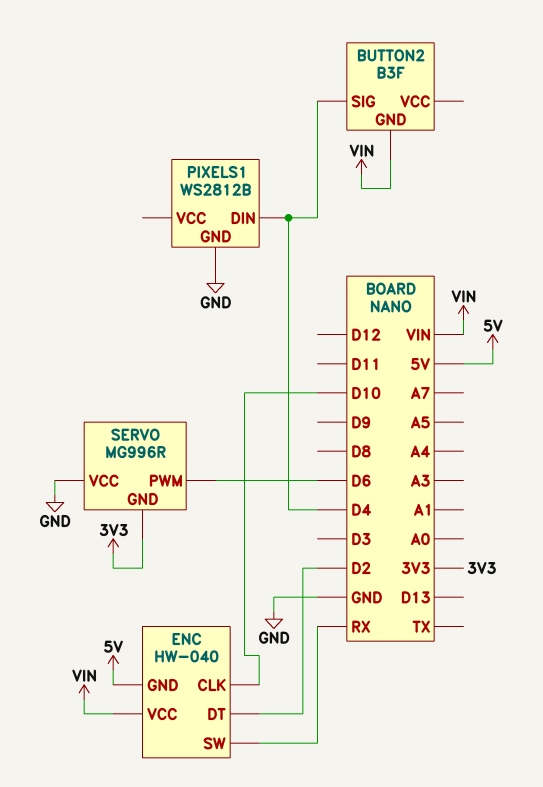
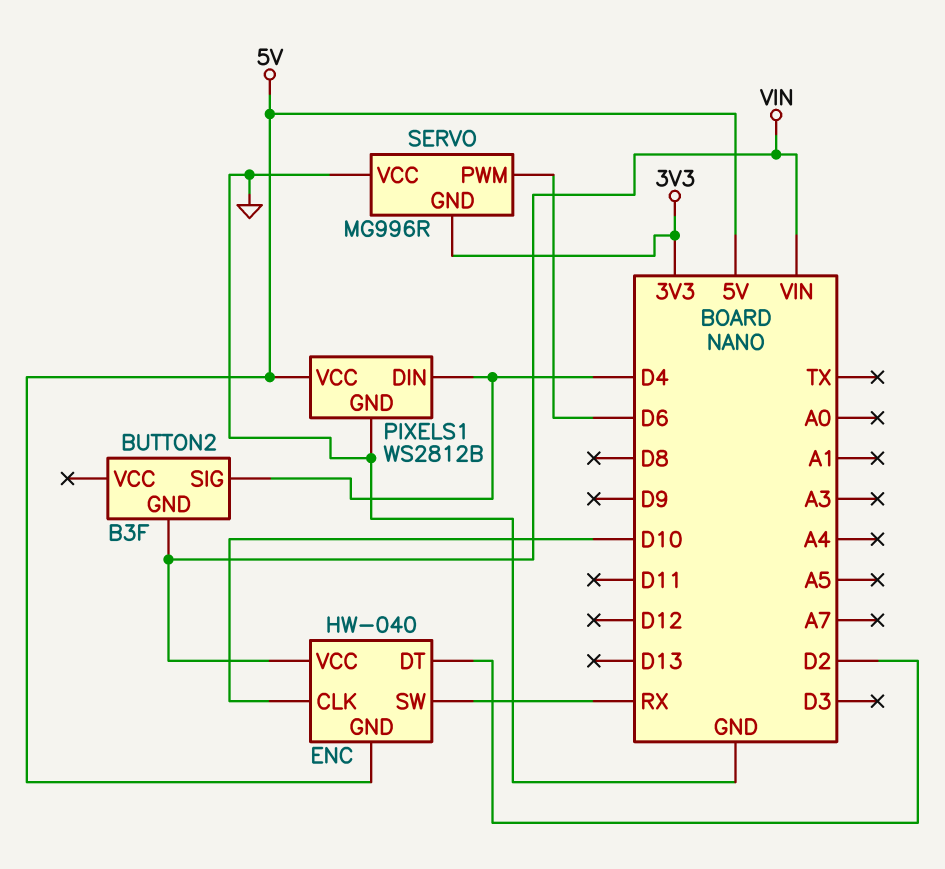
PIXELS1 pin VCC: none -> 5V

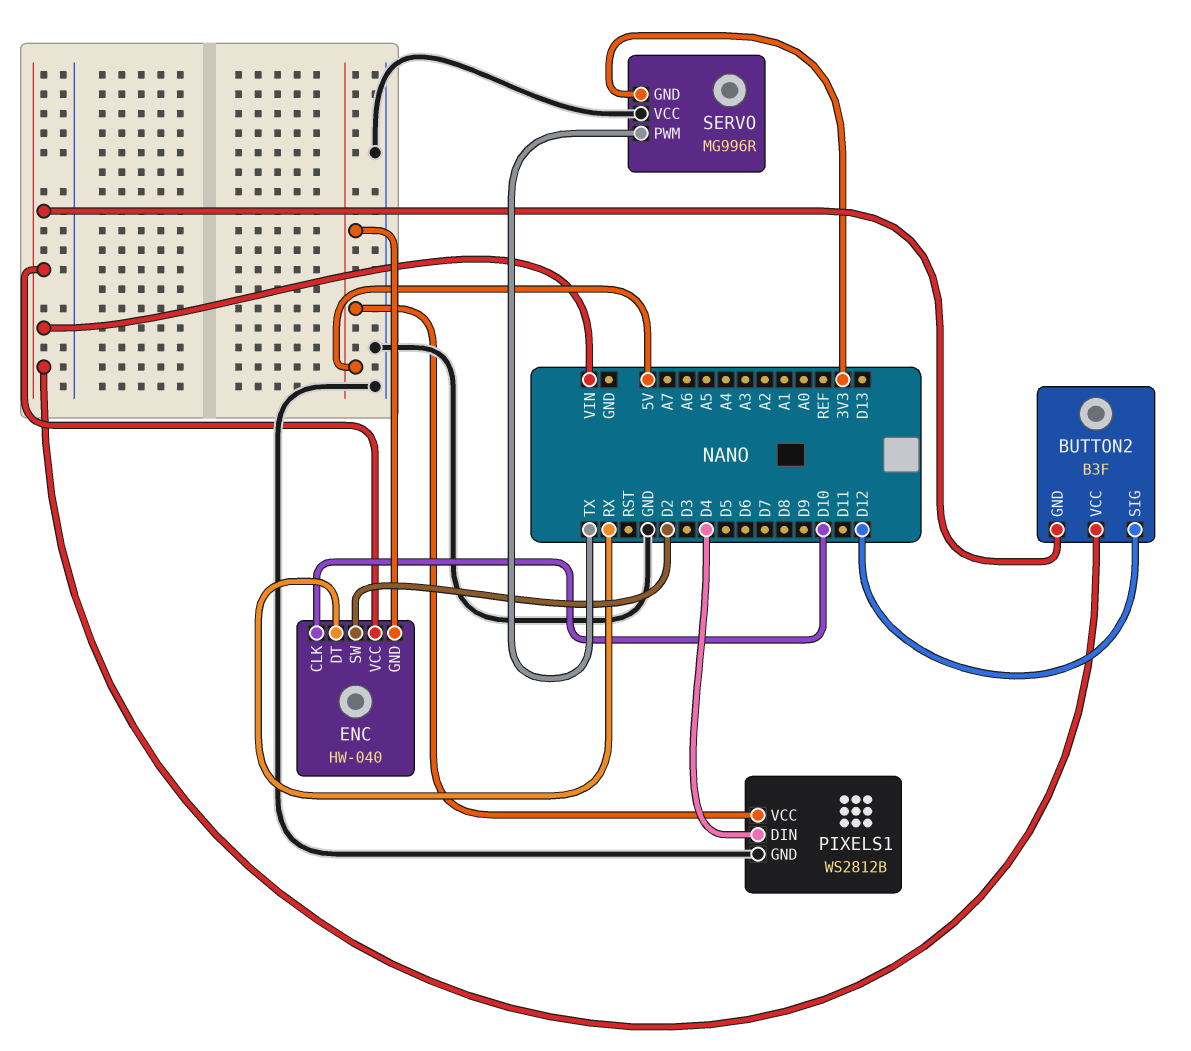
BUTTON2 pin SIG: D4 -> D12
BUTTON2 pin VCC: none -> VIN
ENC pin DT: D2 -> RX
ENC pin SW: RX -> D2
SERVO pin PWM: D6 -> TX

